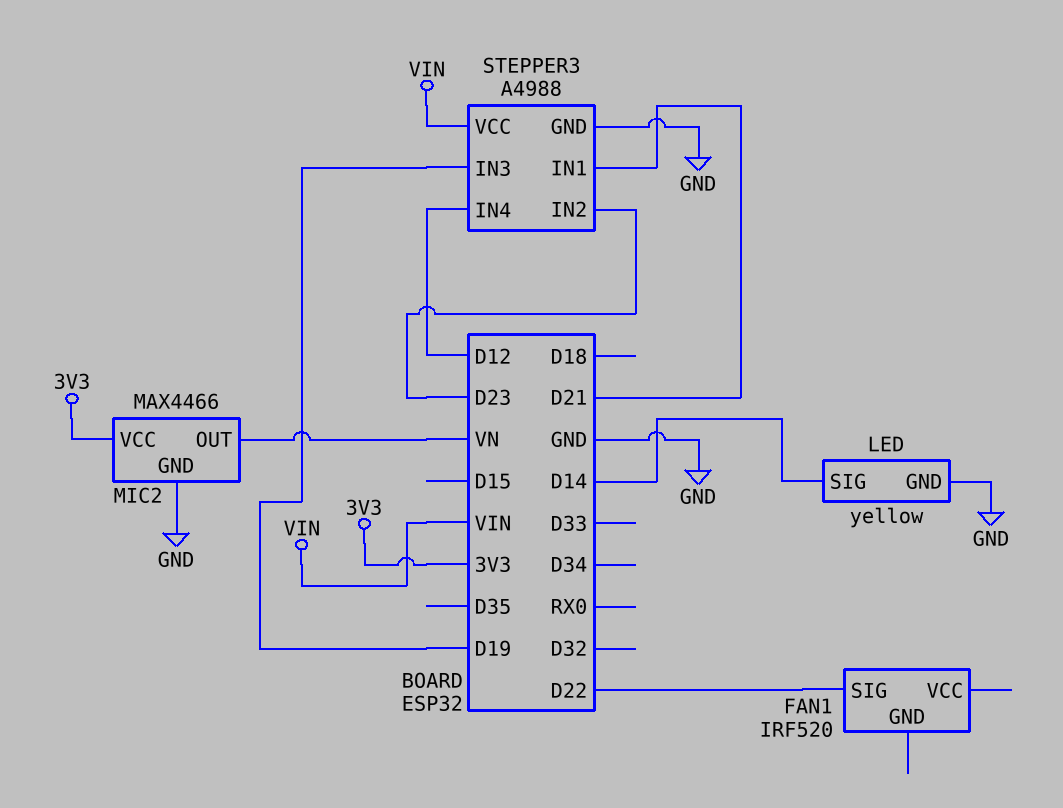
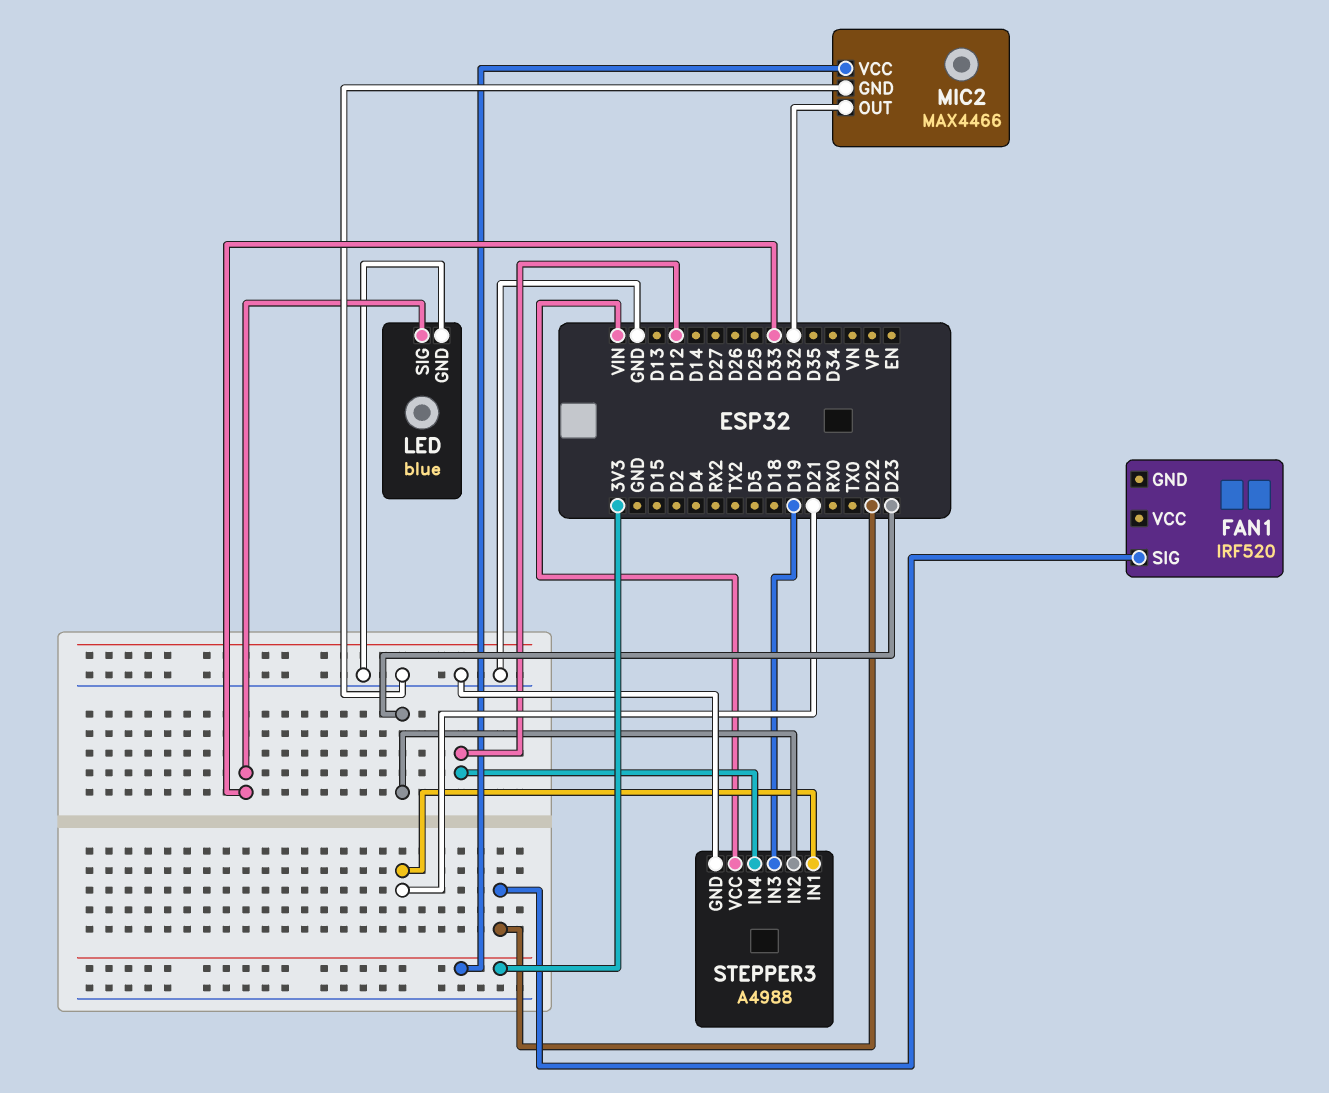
LED: yellow -> blue
LED pin SIG: D14 -> D33
MIC2 pin OUT: VN -> D32

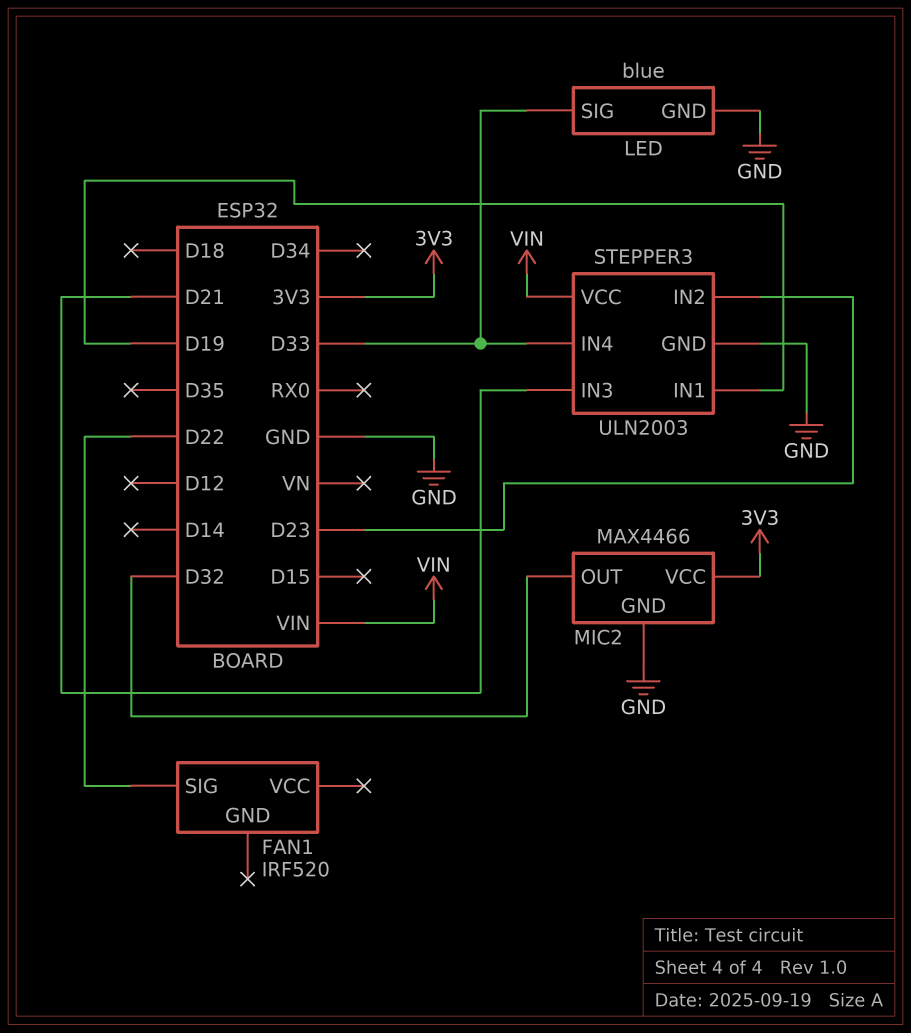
STEPPER3: A4988 -> ULN2003
STEPPER3 pin IN1: D21 -> D19
STEPPER3 pin IN3: D19 -> D21
STEPPER3 pin IN4: D12 -> D33

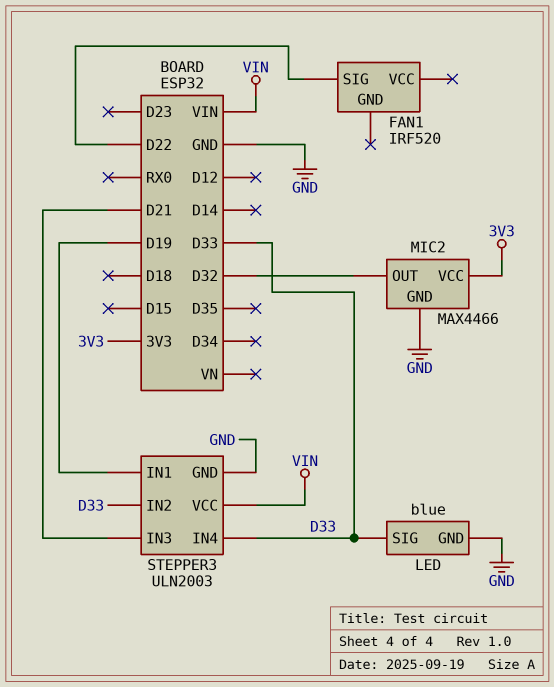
STEPPER3 pin IN2: D23 -> D33

